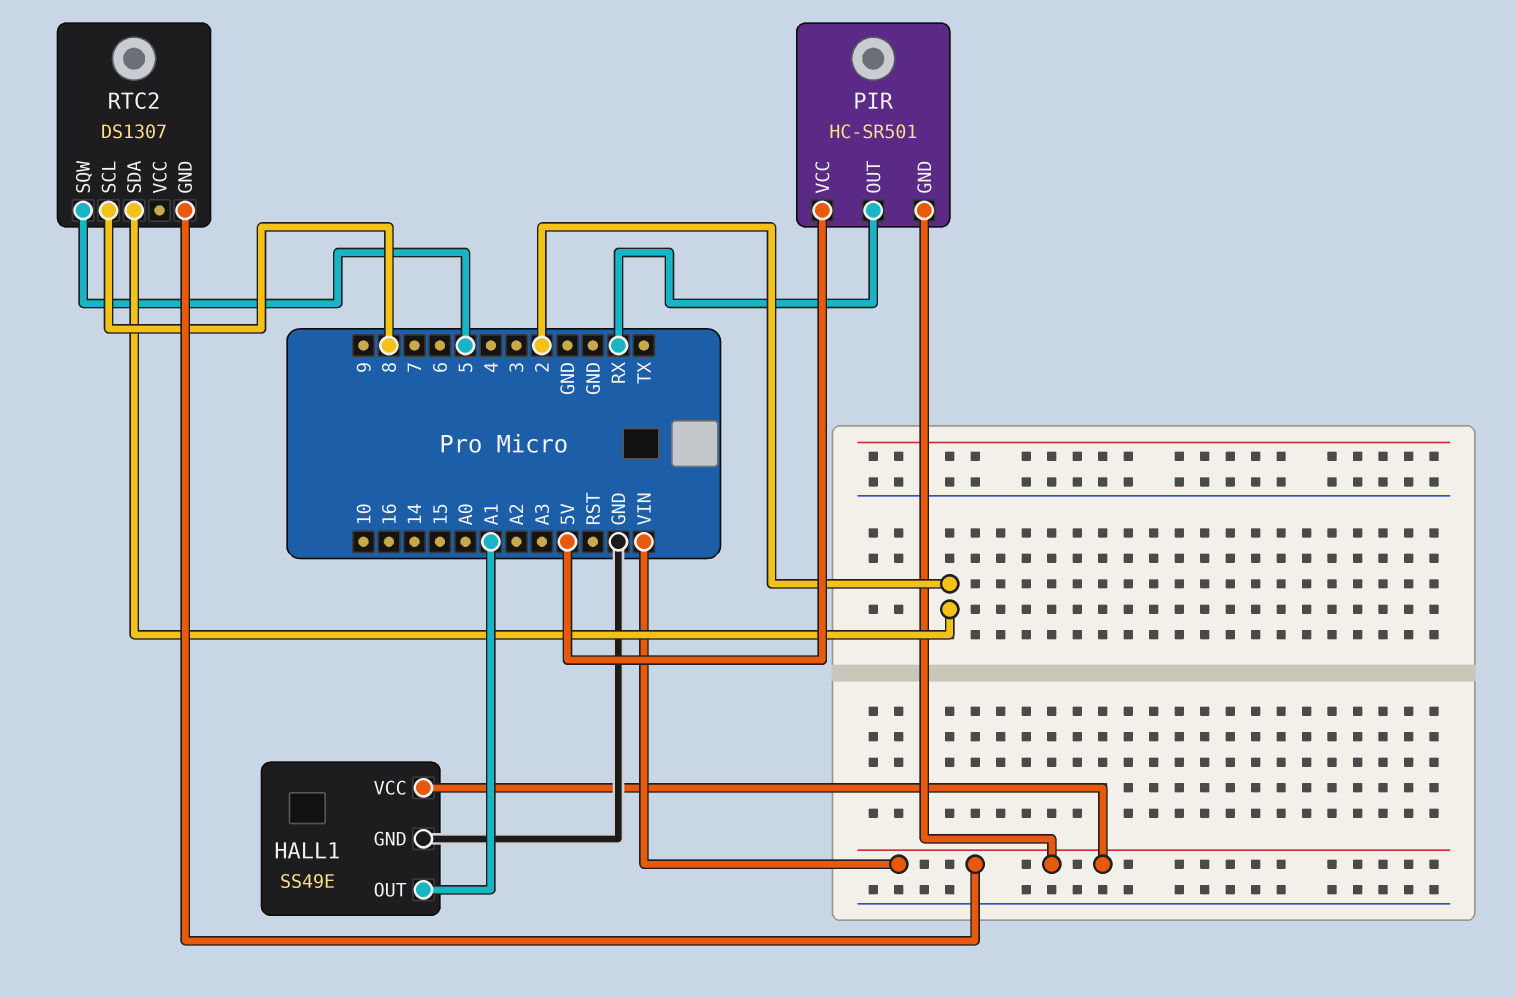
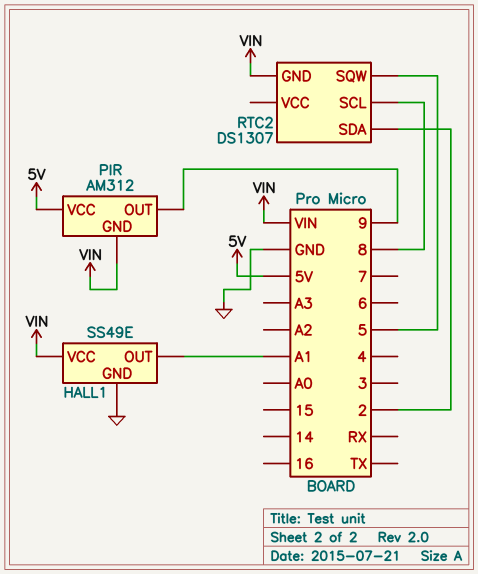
PIR: HC-SR501 -> AM312
PIR pin OUT: RX -> 9

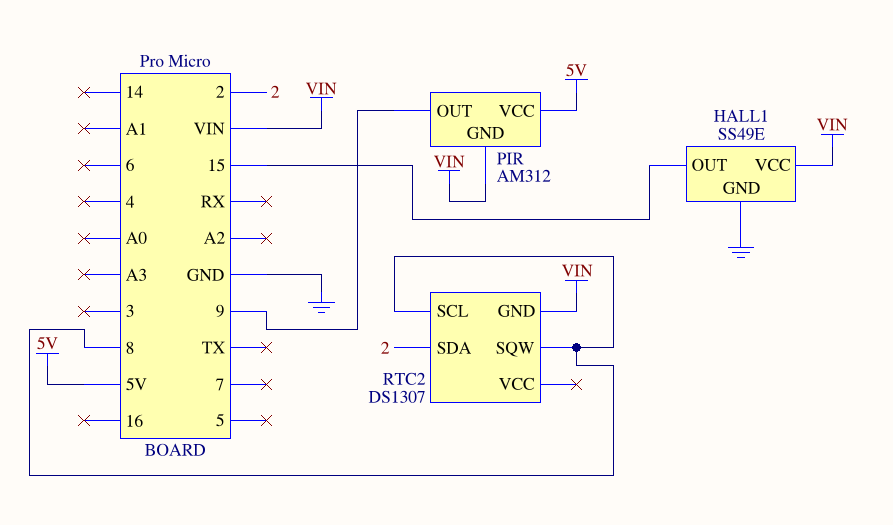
HALL1 pin OUT: A1 -> 15
RTC2 pin SQW: 5 -> 8

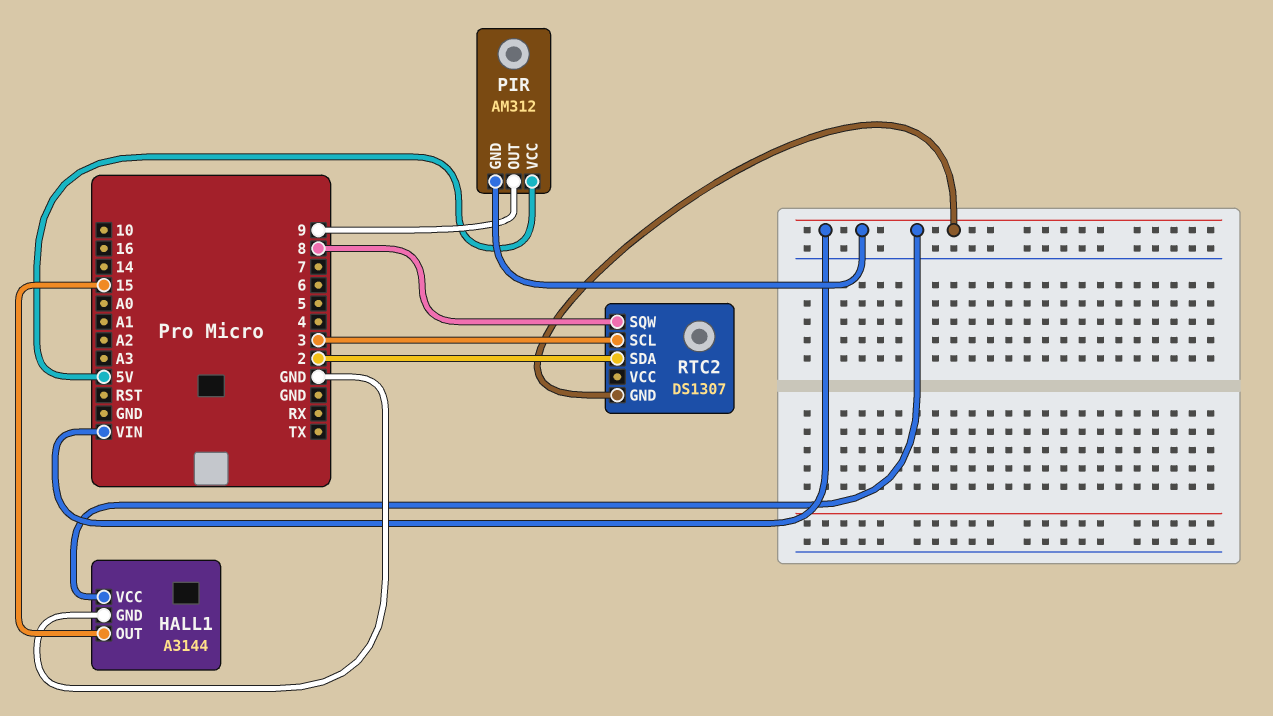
HALL1: SS49E -> A3144
RTC2 pin SCL: 8 -> 3

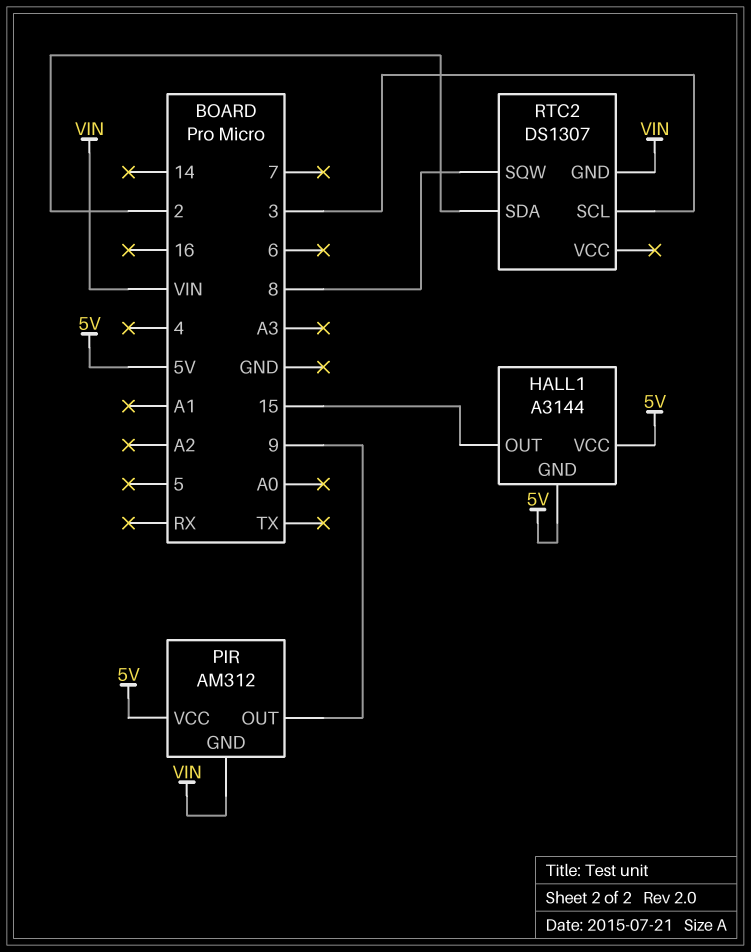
HALL1 pin GND: GND -> 5V
HALL1 pin VCC: VIN -> 5V

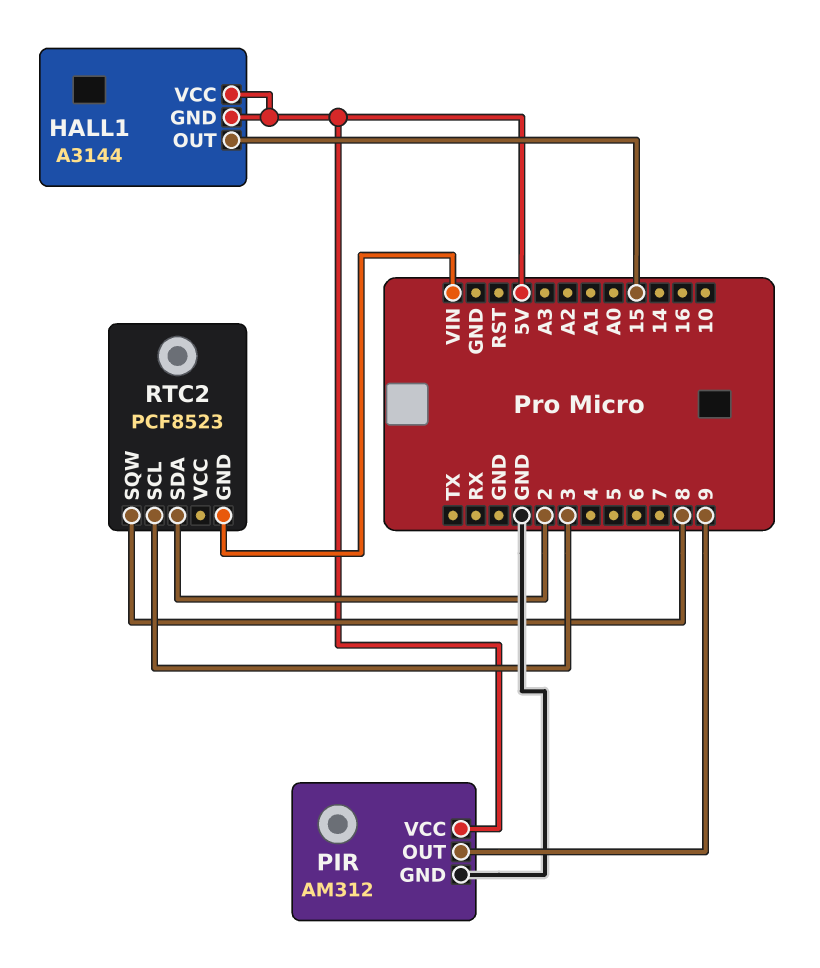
PIR pin GND: VIN -> GND
RTC2: DS1307 -> PCF8523

